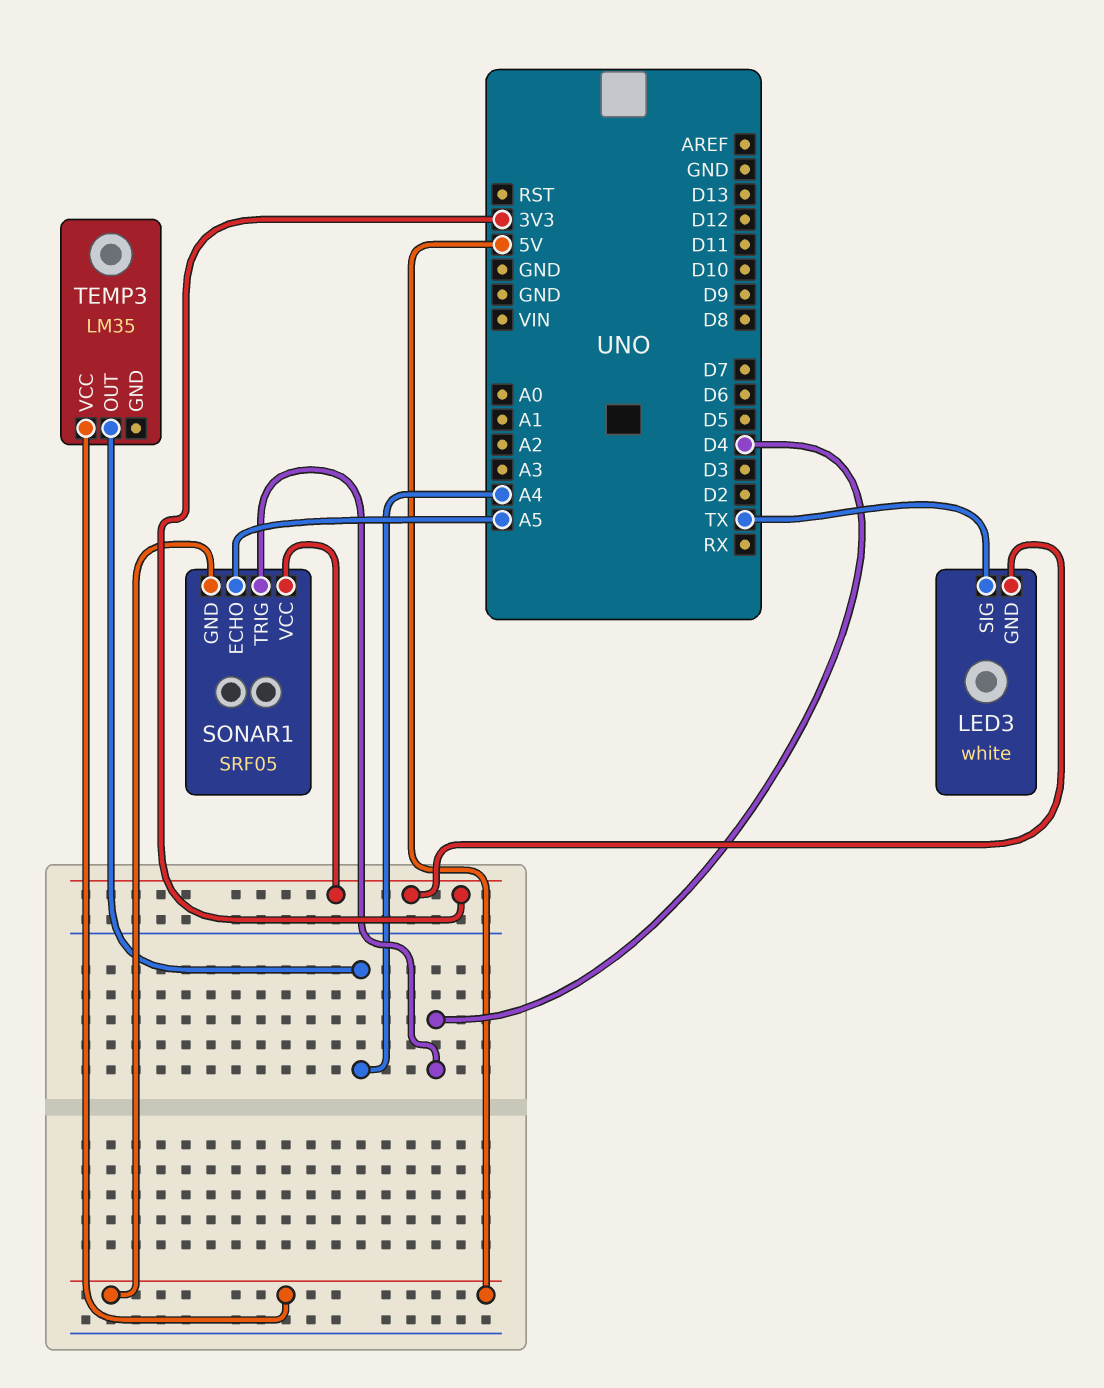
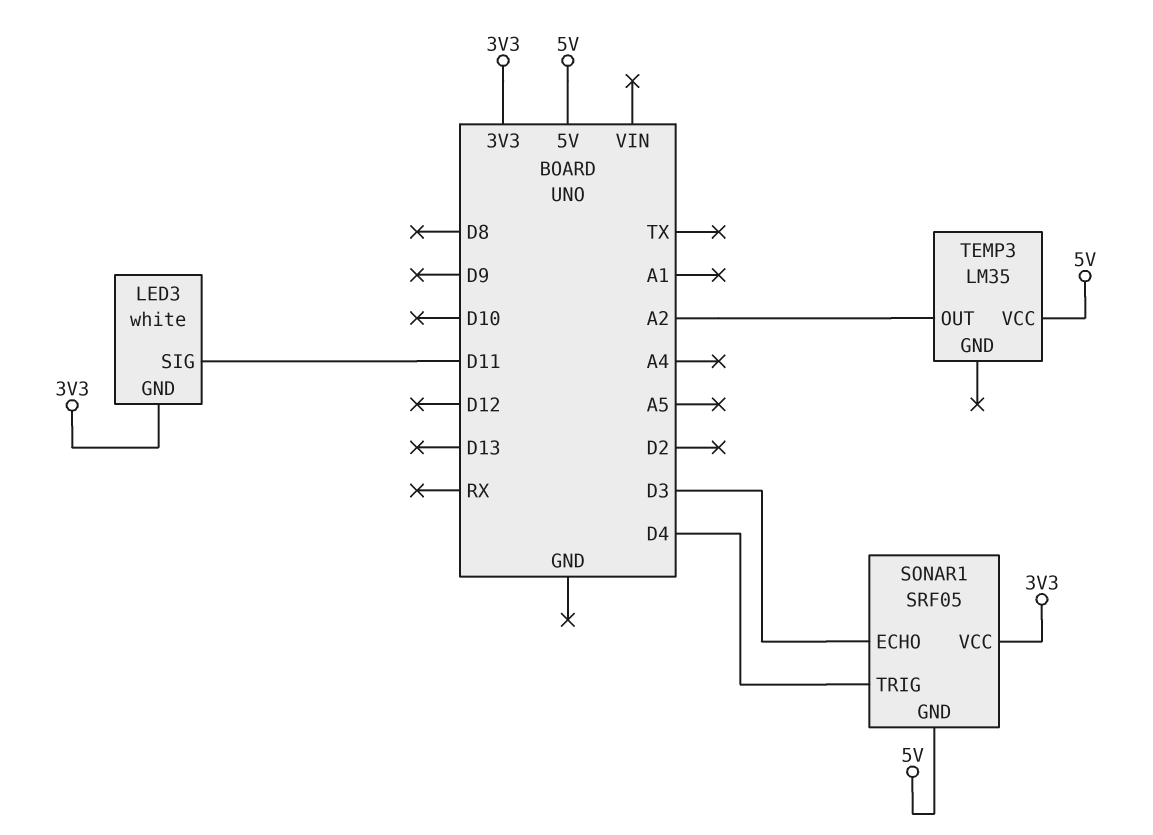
LED3 pin SIG: TX -> D11
SONAR1 pin ECHO: A5 -> D3
TEMP3 pin OUT: A4 -> A2

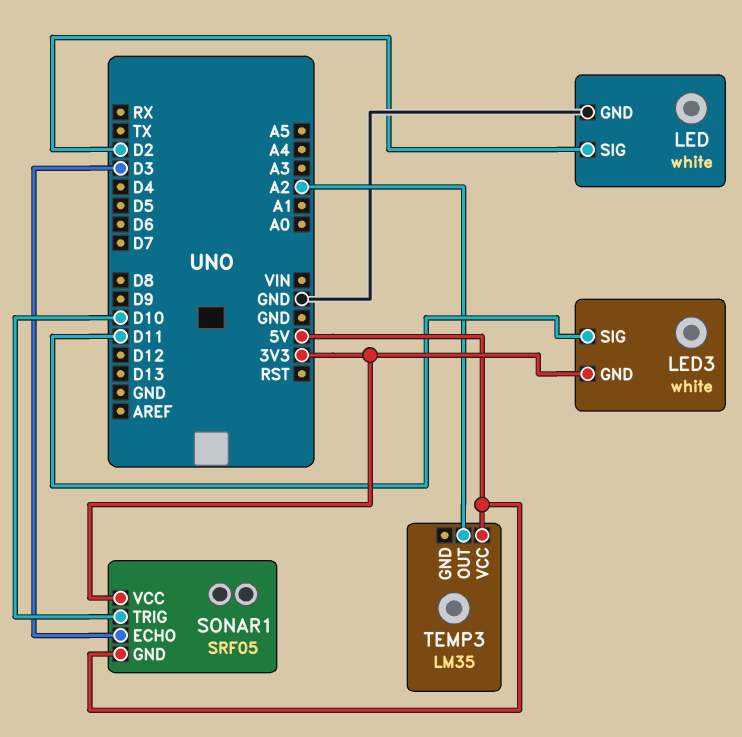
LED: none -> white
LED pin GND: none -> GND
LED pin SIG: none -> D2
SONAR1 pin TRIG: D4 -> D10

